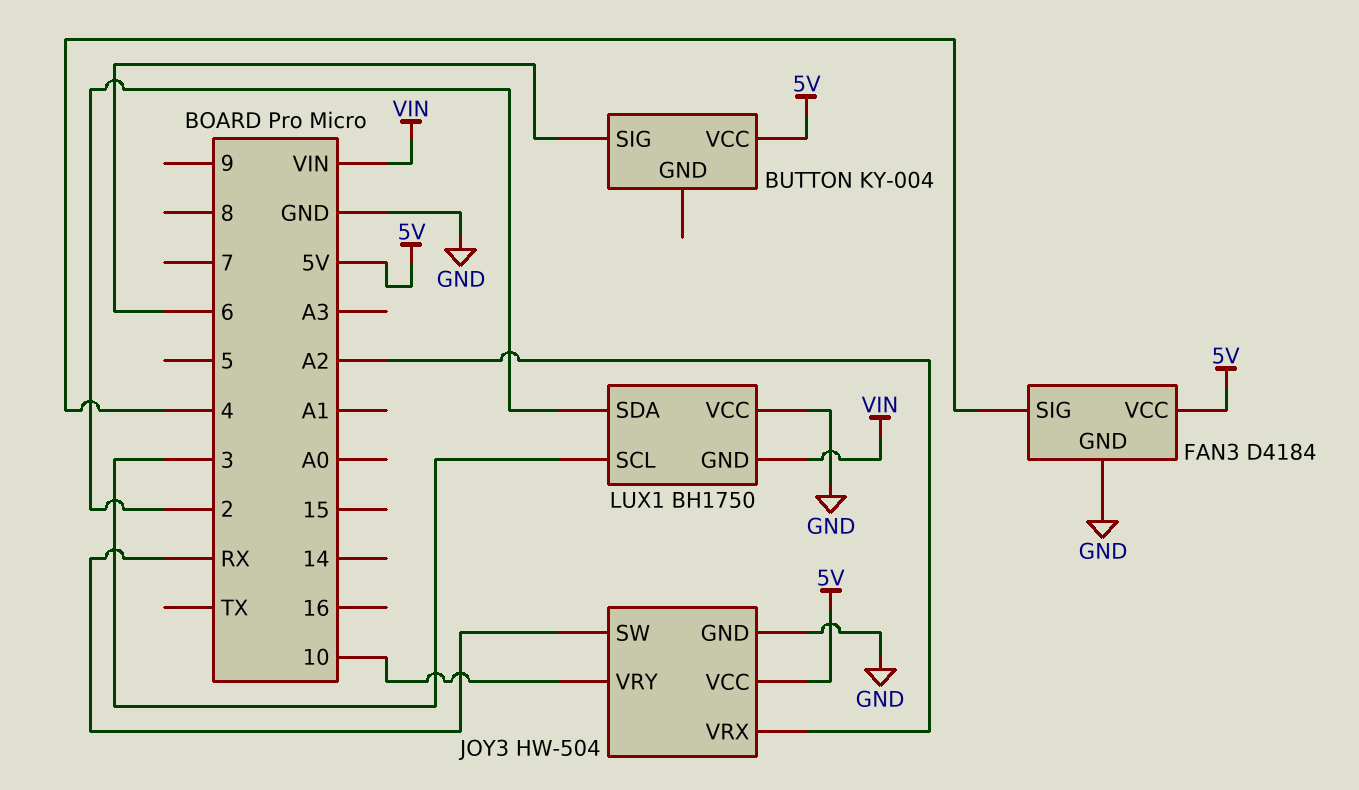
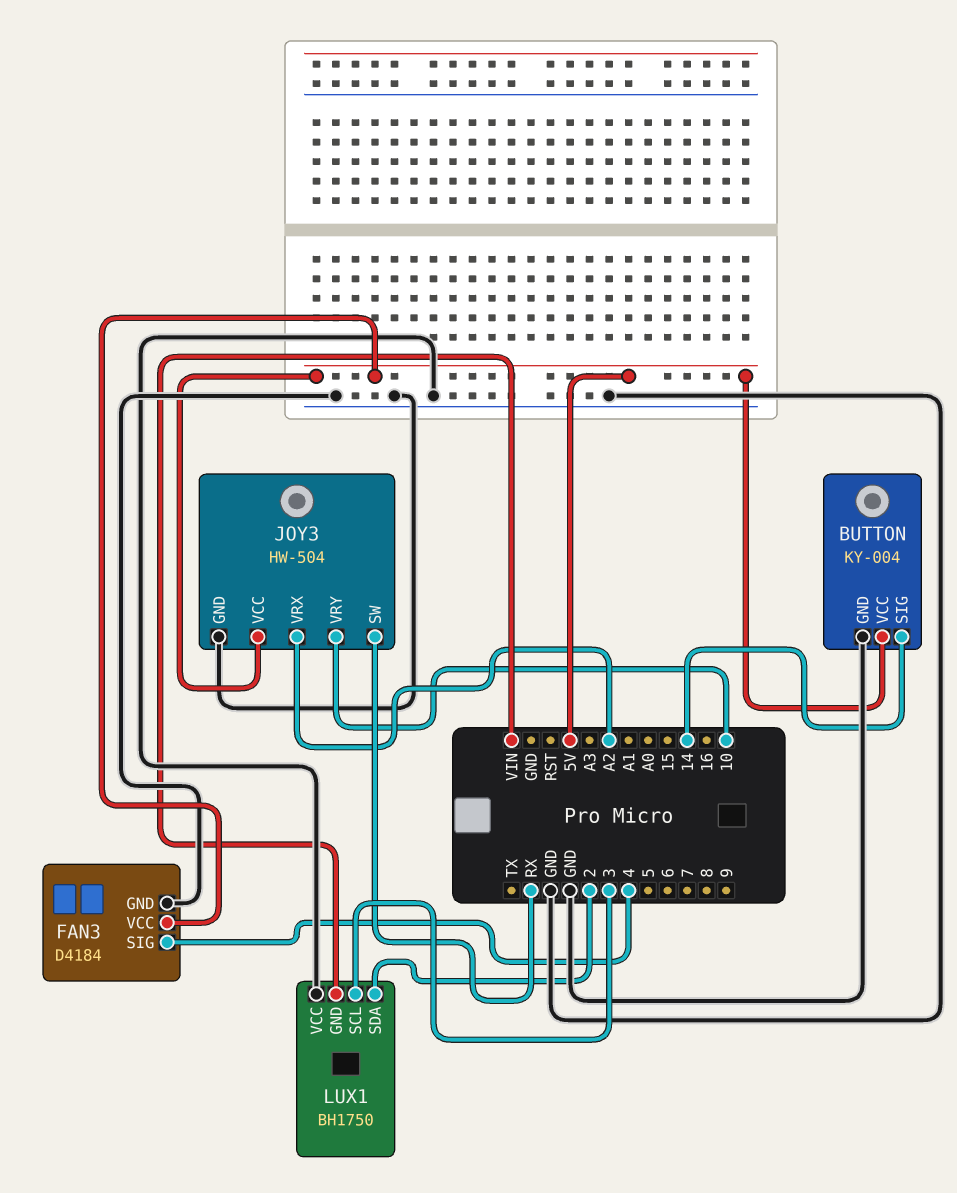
BUTTON pin GND: none -> GND
BUTTON pin SIG: 6 -> 14

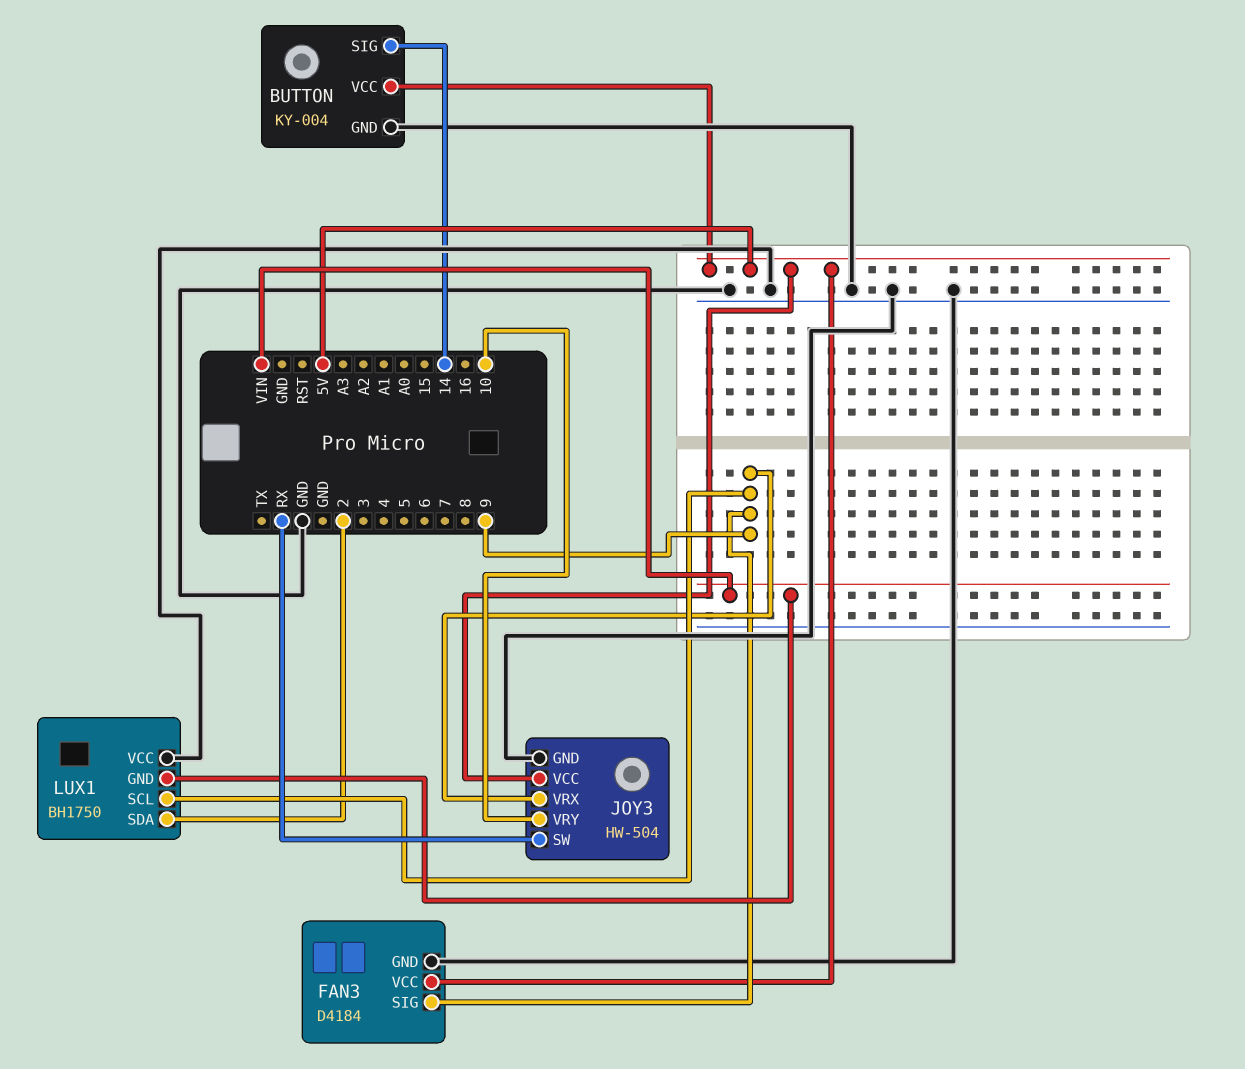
FAN3 pin SIG: 4 -> 9
JOY3 pin VRX: A2 -> 9
LUX1 pin SCL: 3 -> 9

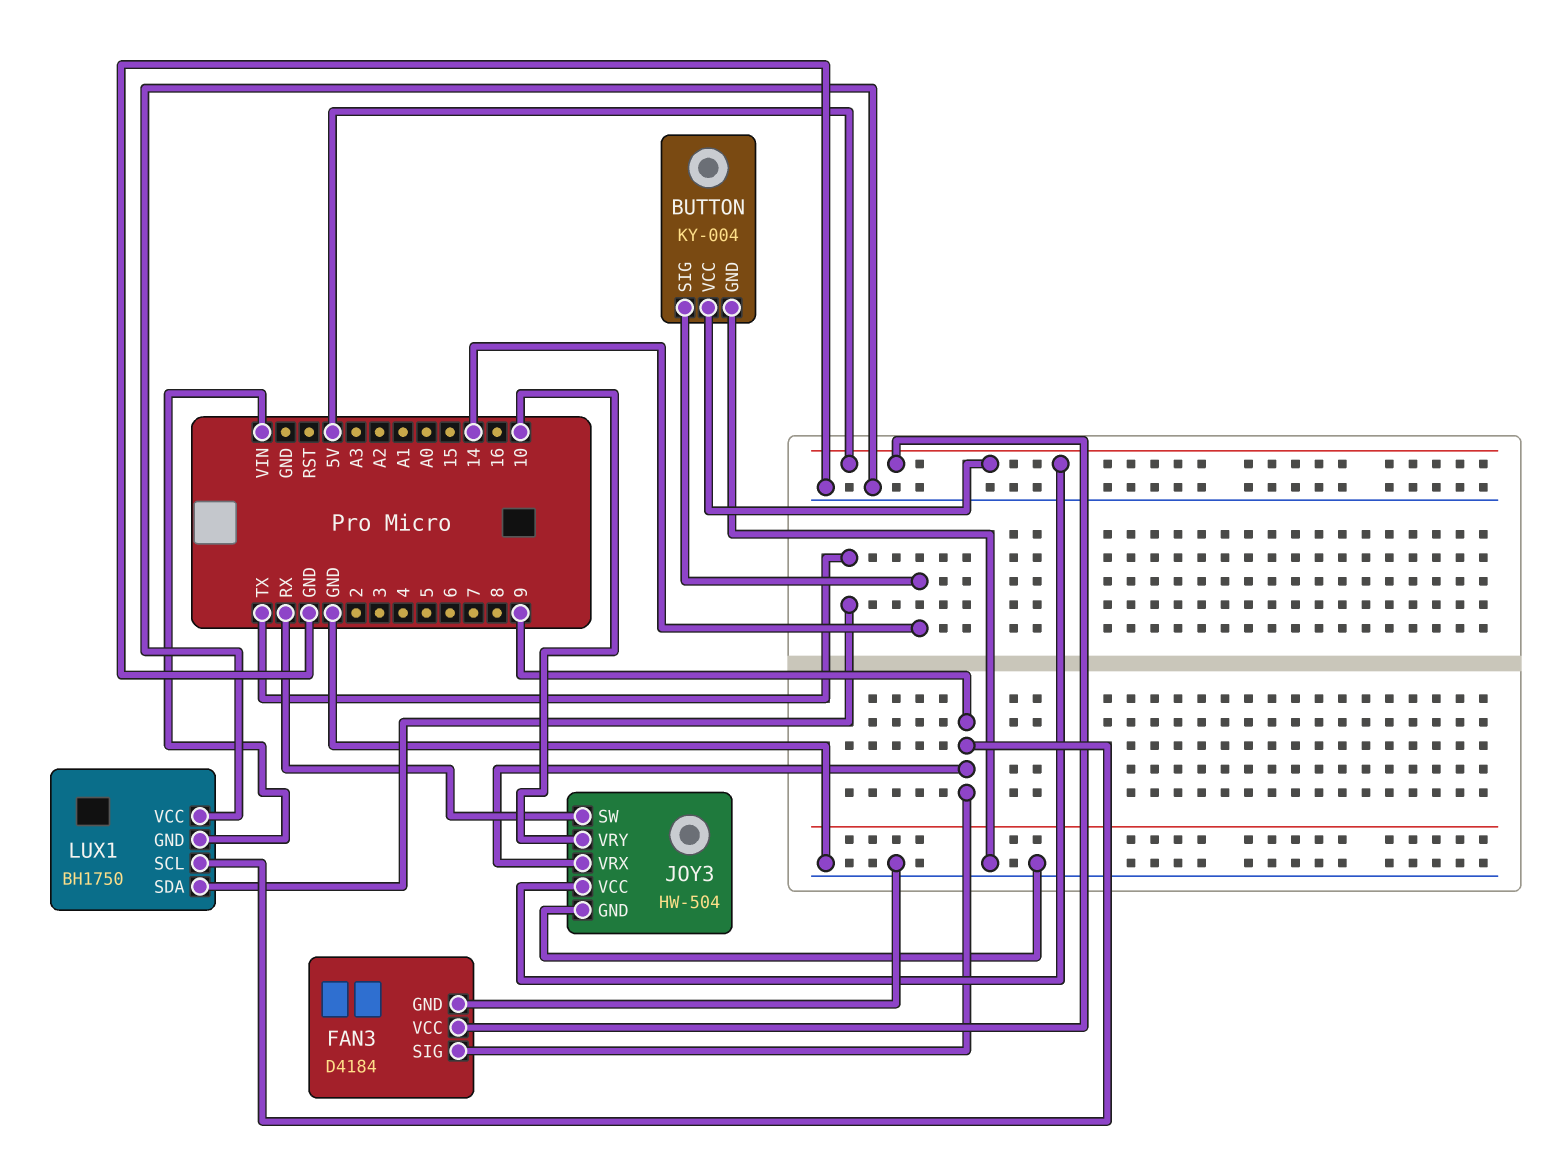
LUX1 pin SDA: 2 -> TX

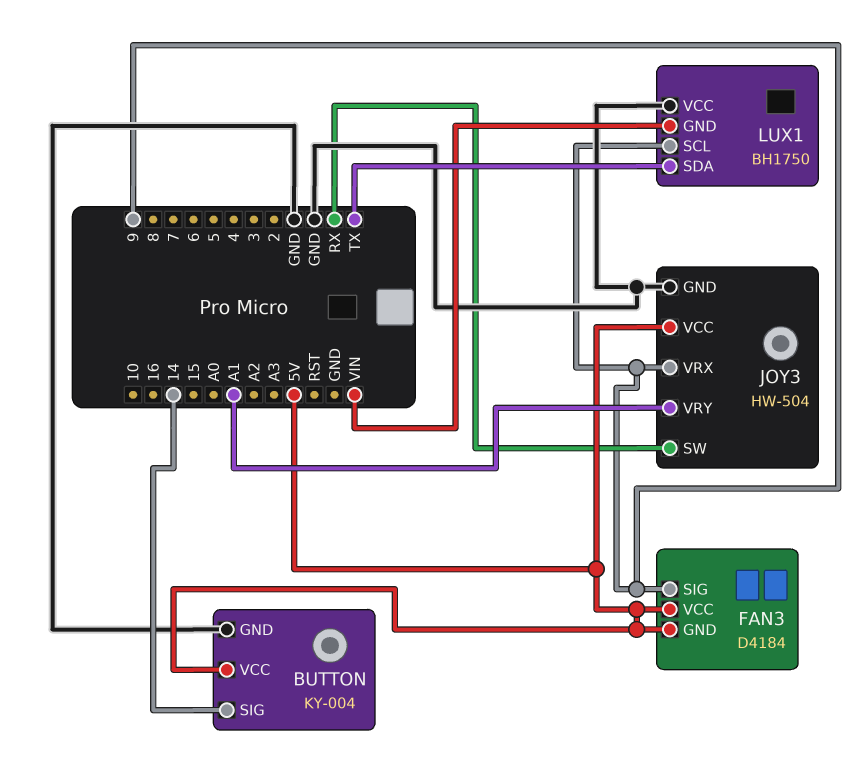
FAN3 pin GND: GND -> 5V
JOY3 pin VRY: 10 -> A1

